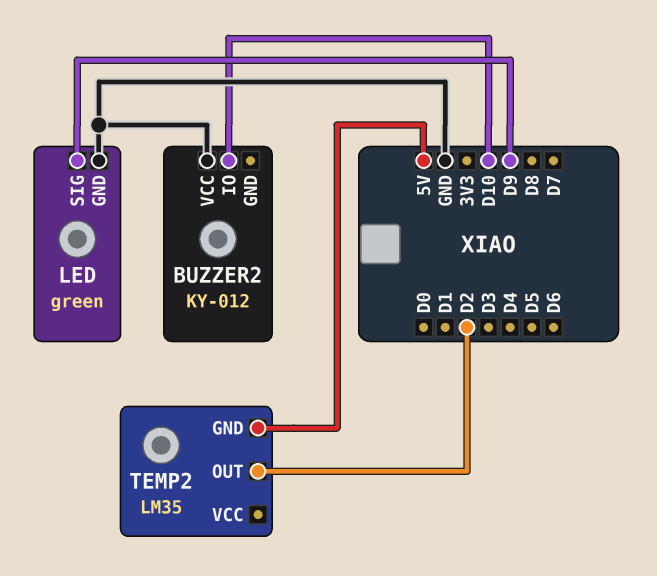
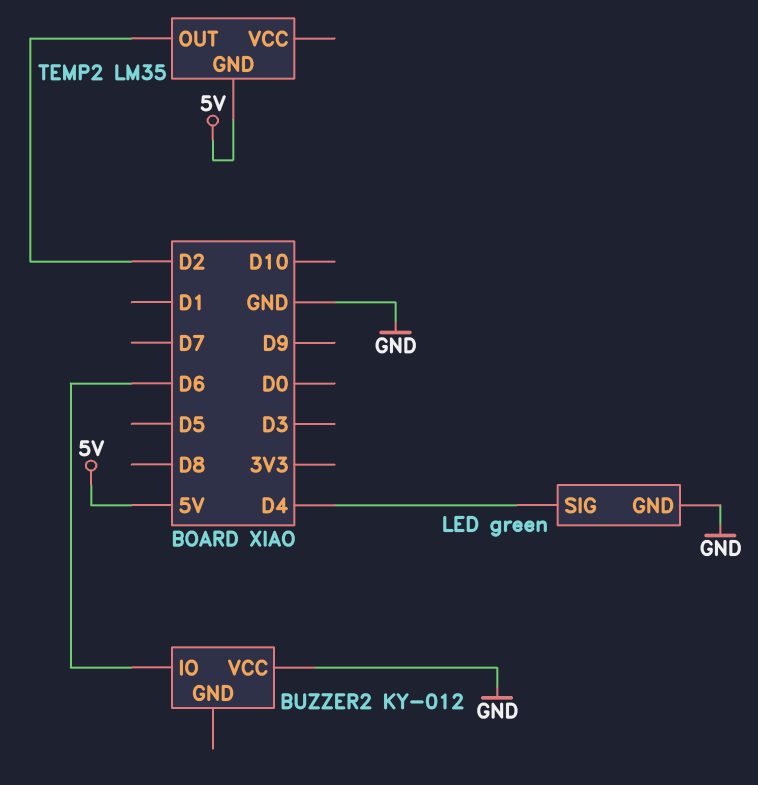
BUZZER2 pin IO: D10 -> D6
LED pin SIG: D9 -> D4

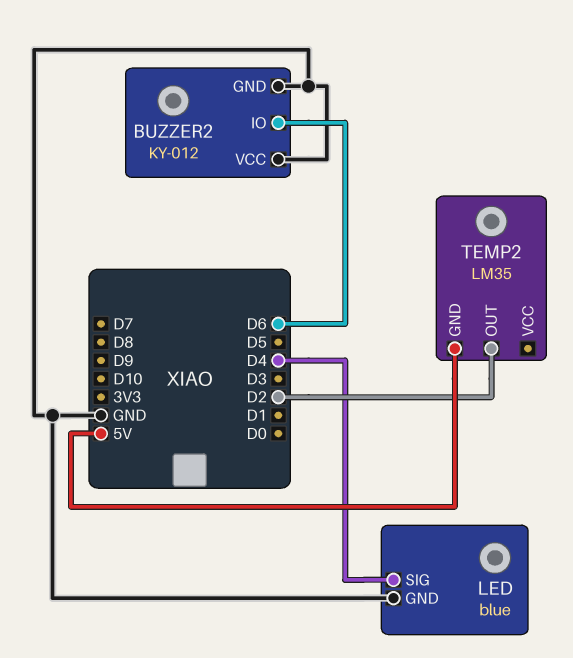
BUZZER2 pin GND: none -> GND
LED: green -> blue

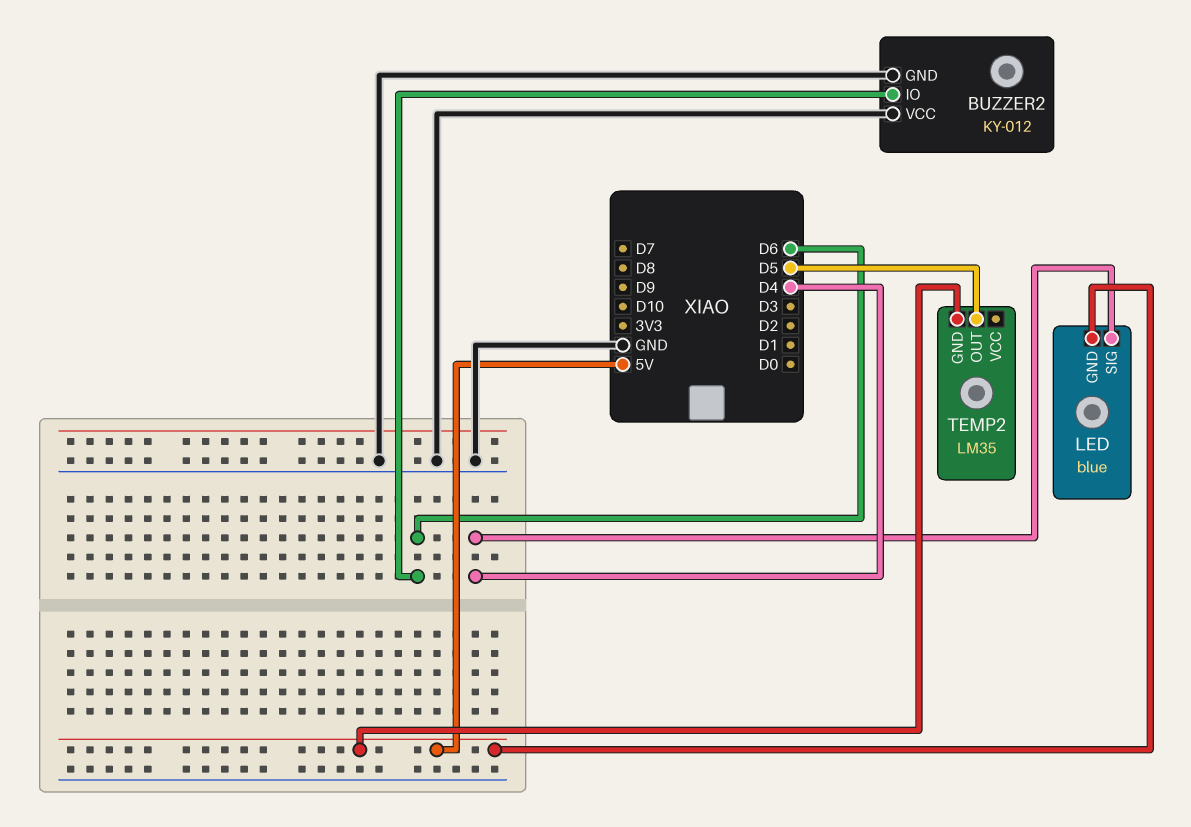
LED pin GND: GND -> 5V
TEMP2 pin OUT: D2 -> D5

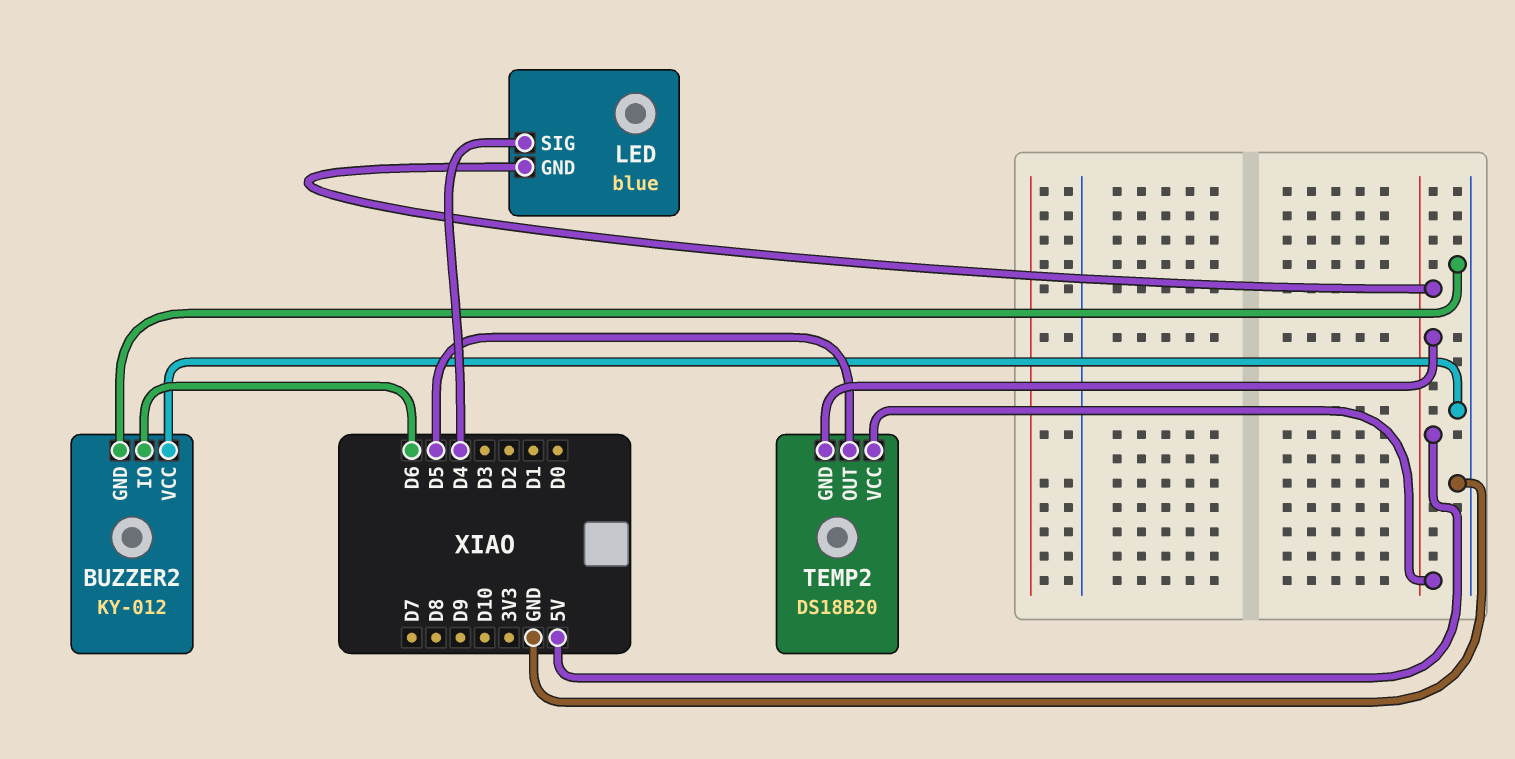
TEMP2: LM35 -> DS18B20
TEMP2 pin VCC: none -> 5V

